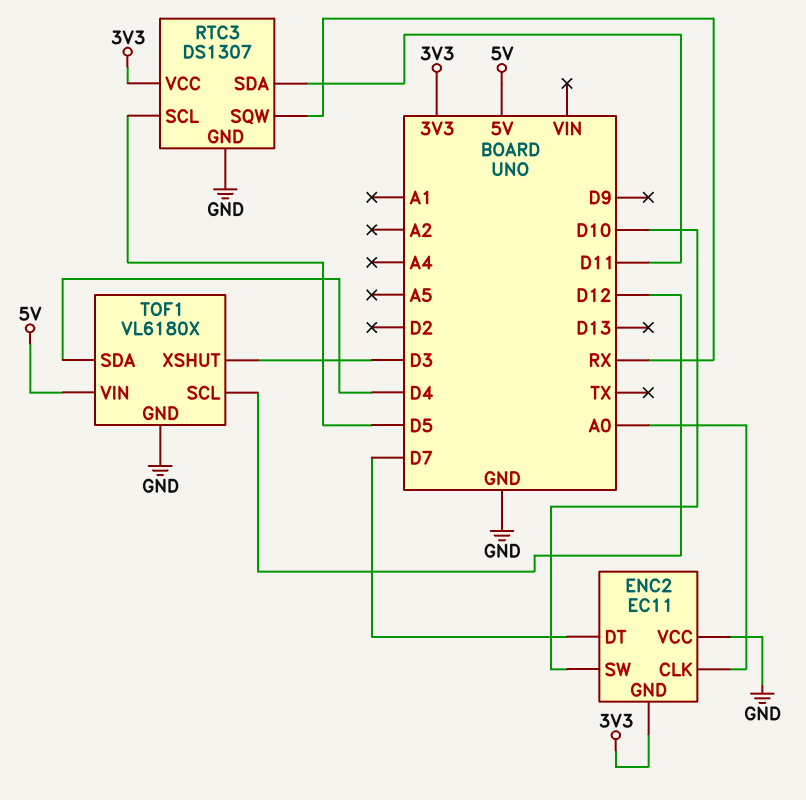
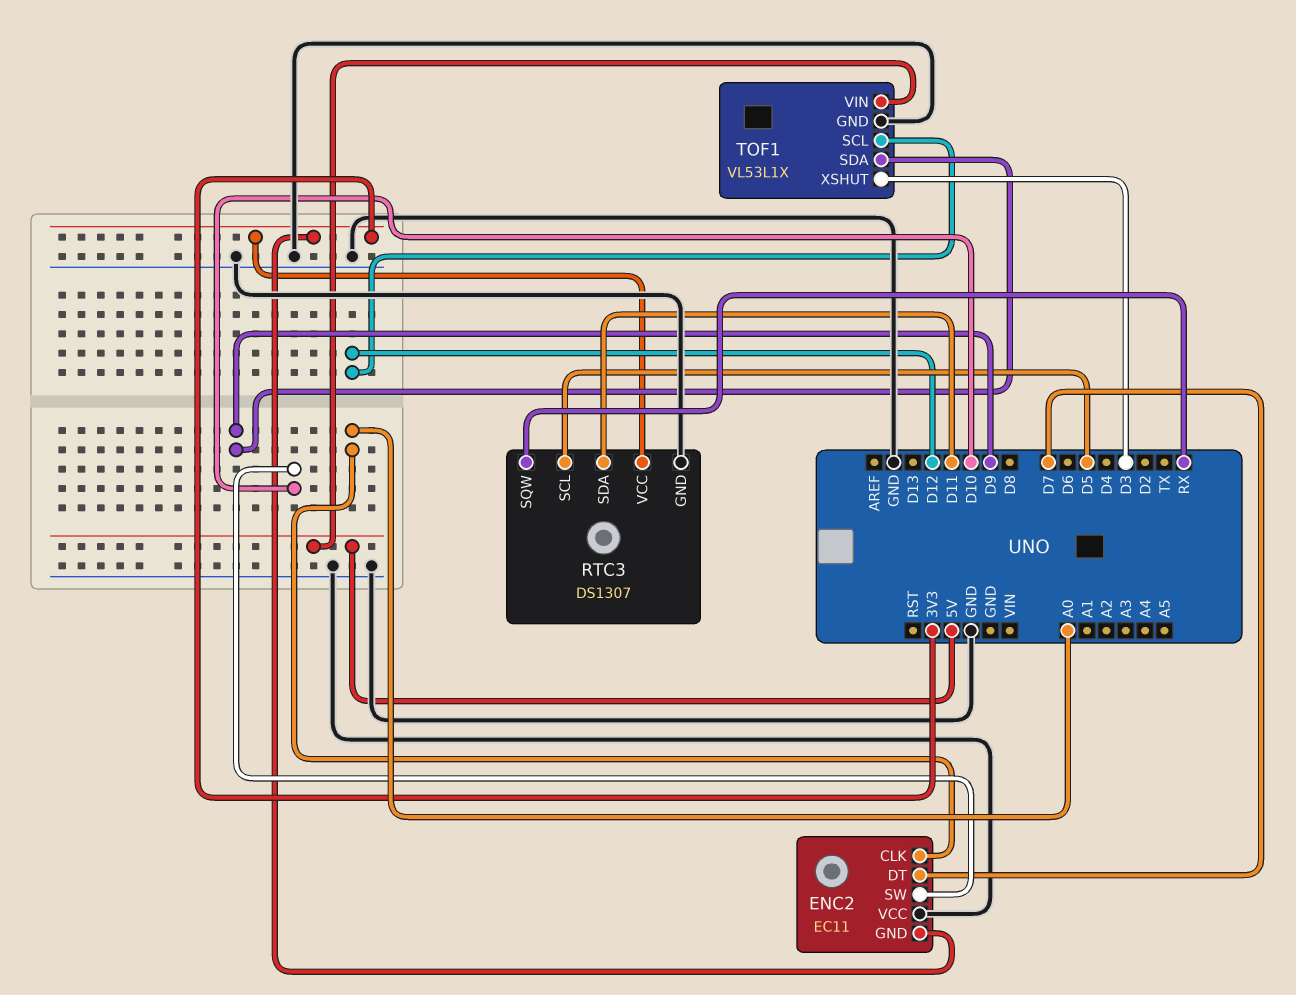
TOF1: VL6180X -> VL53L1X
TOF1 pin SDA: D4 -> D9

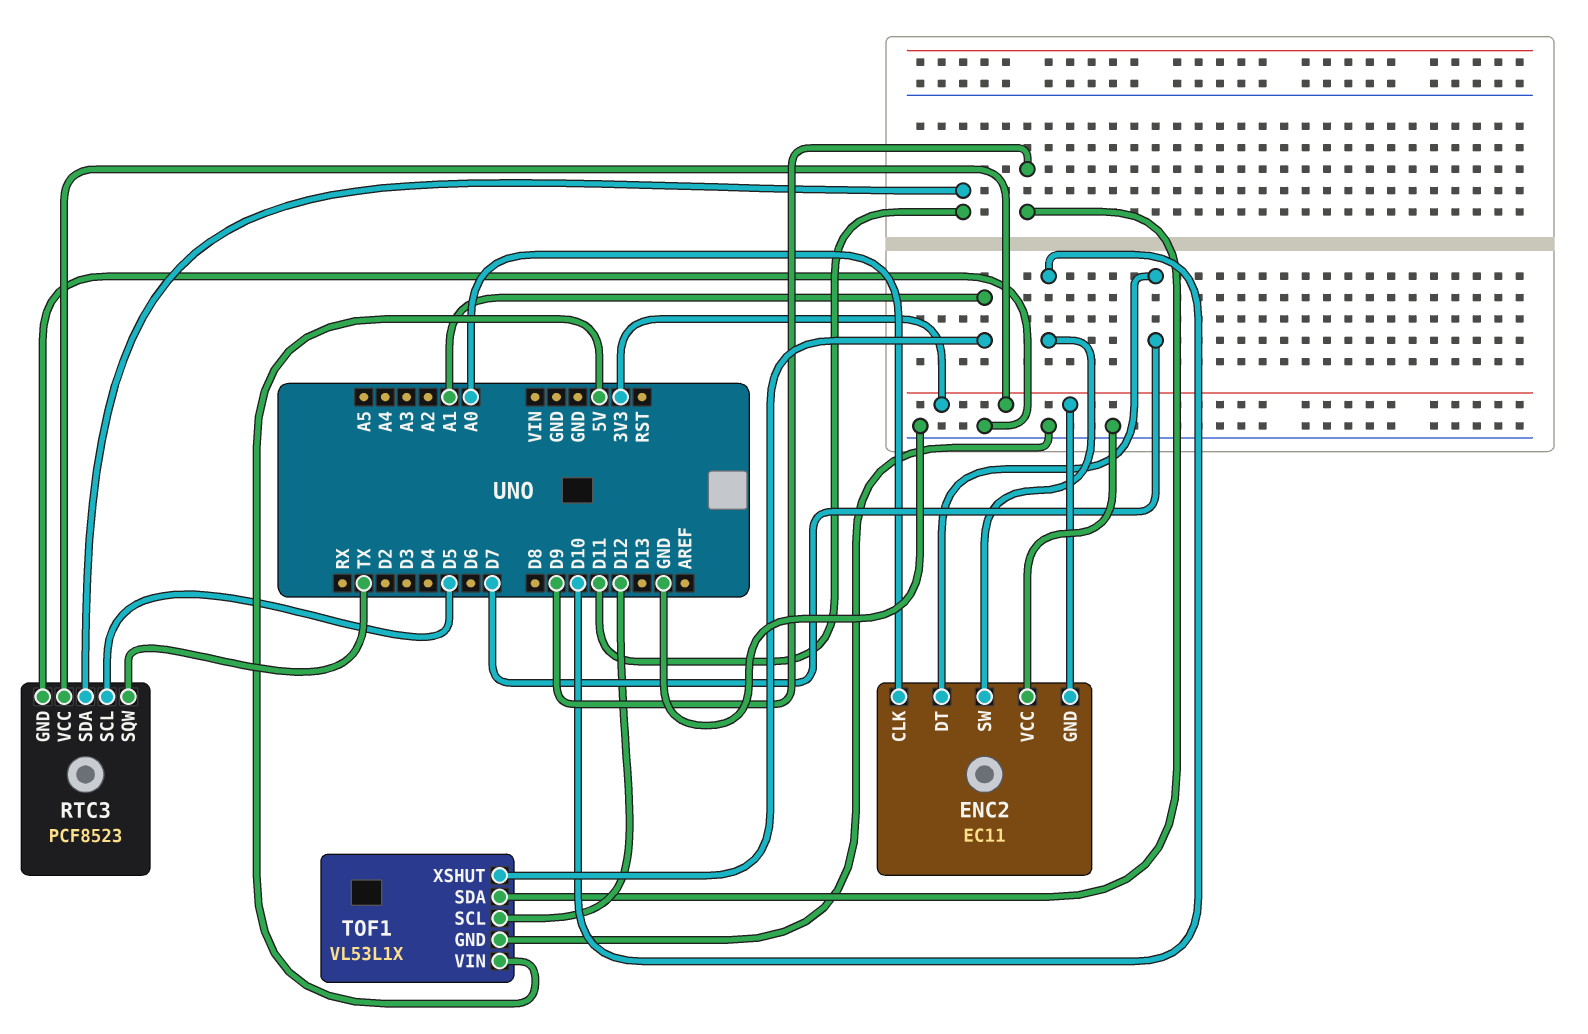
RTC3: DS1307 -> PCF8523
RTC3 pin SQW: RX -> TX
TOF1 pin XSHUT: D3 -> A1

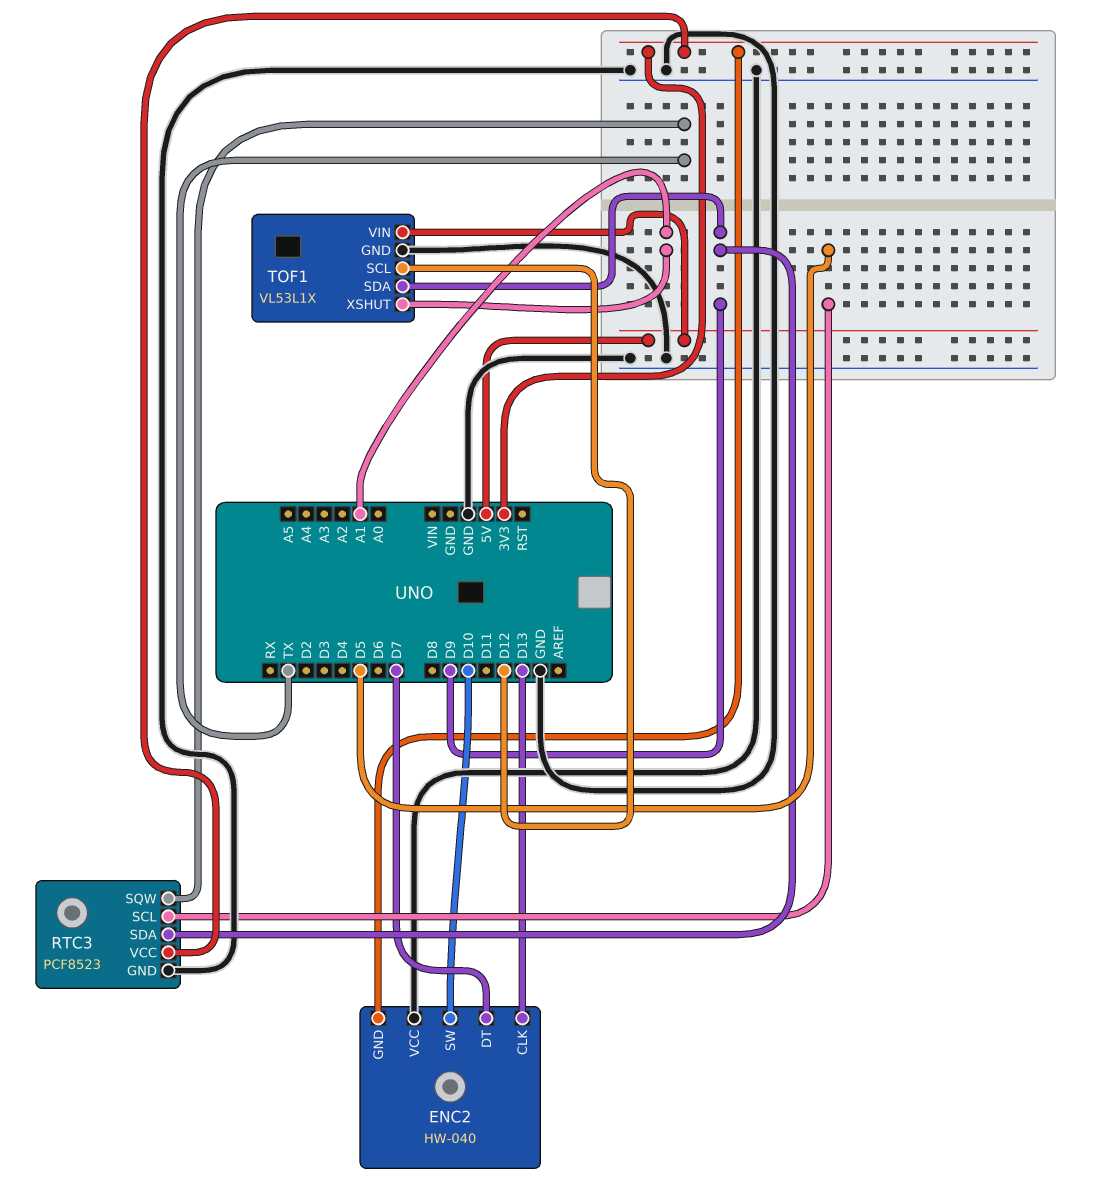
ENC2: EC11 -> HW-040
ENC2 pin CLK: A0 -> D13
RTC3 pin SDA: D11 -> D9

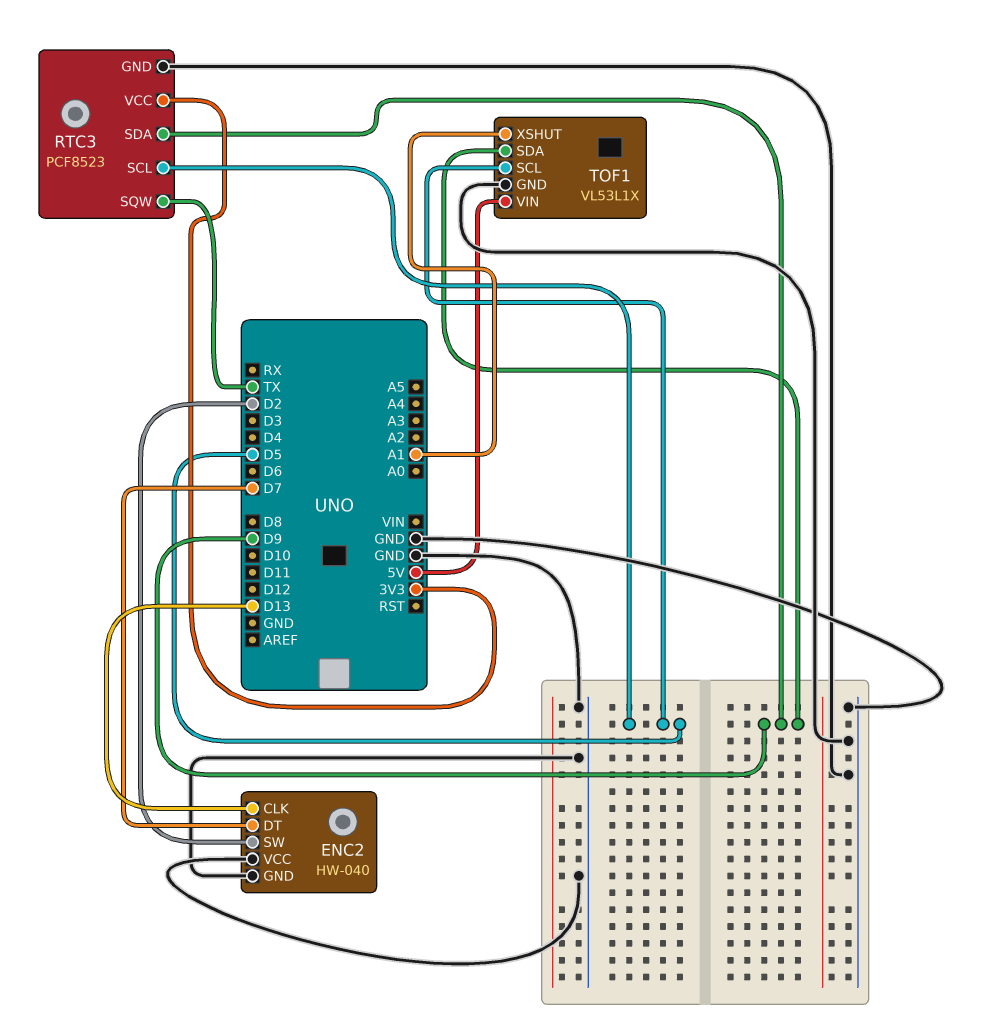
ENC2 pin GND: 3V3 -> GND
ENC2 pin SW: D10 -> D2
TOF1 pin SCL: D12 -> D5

